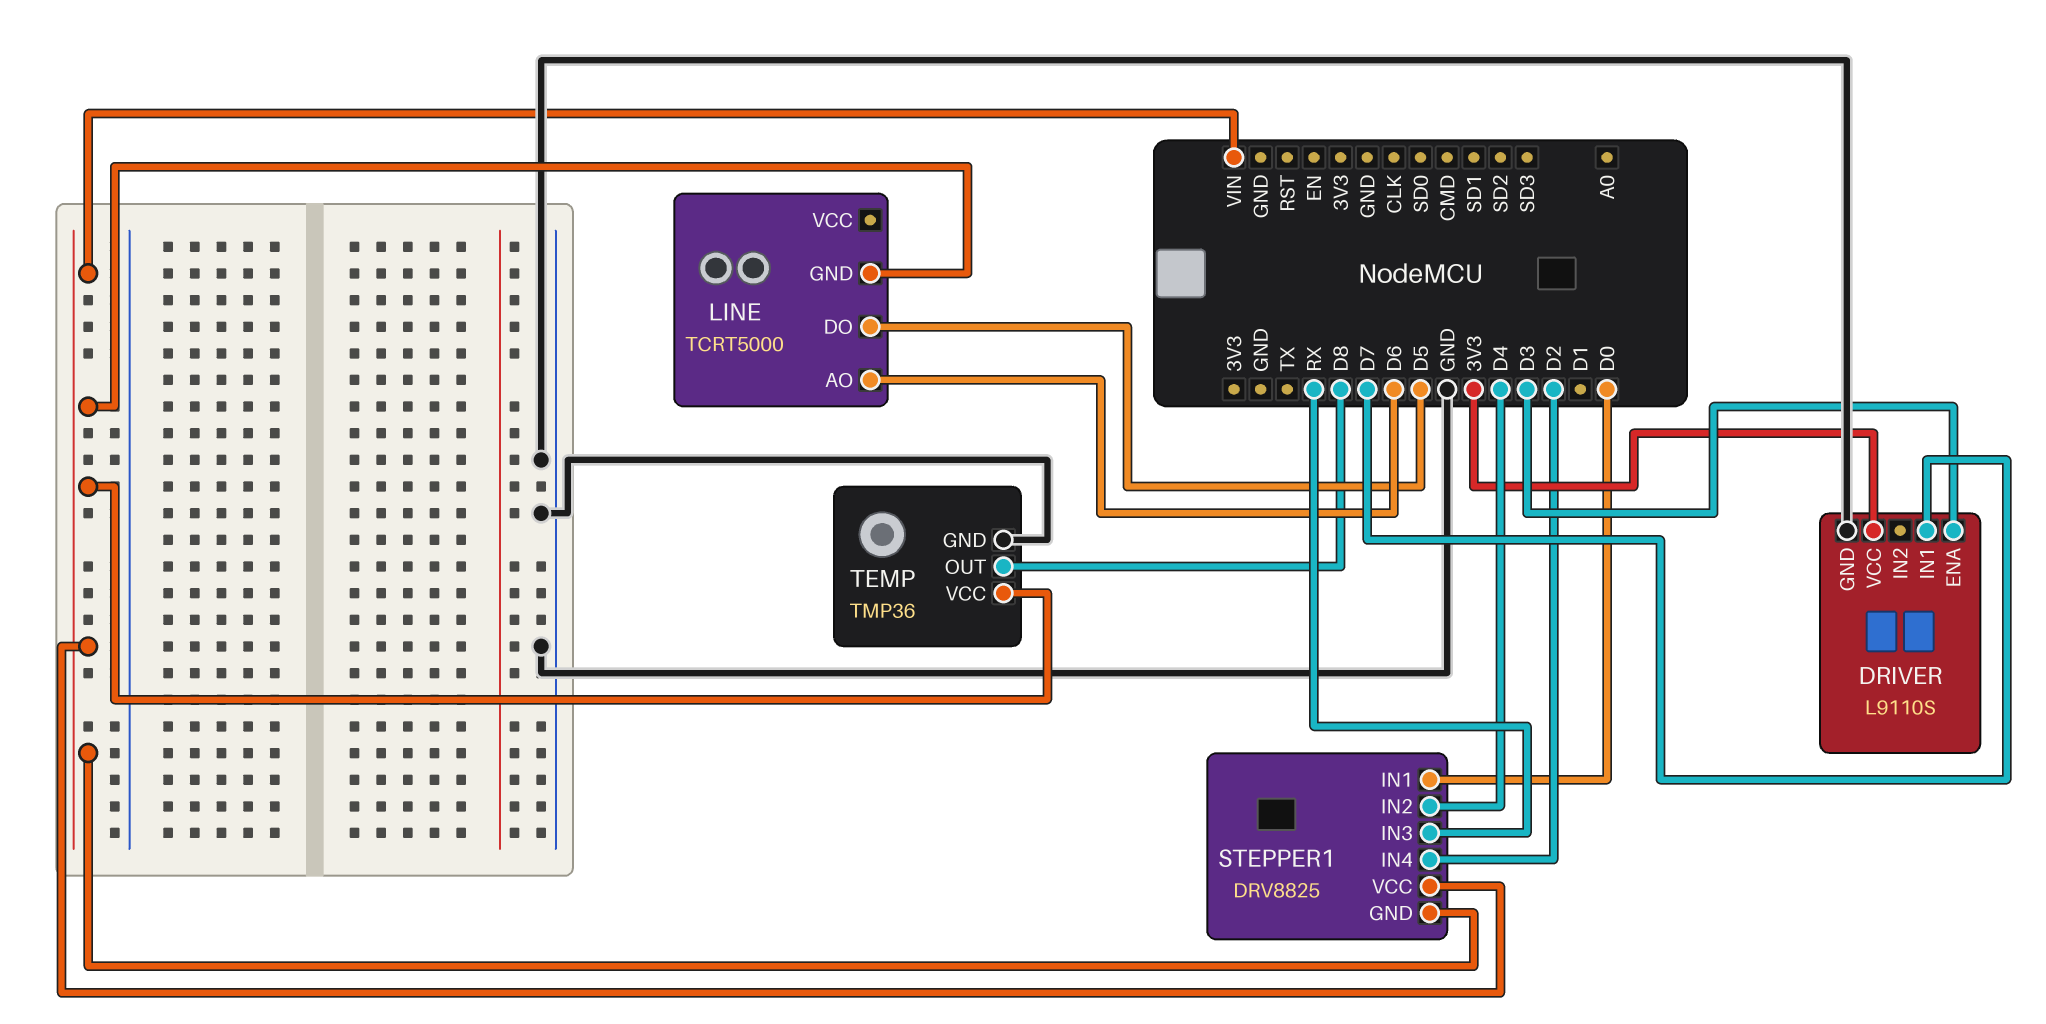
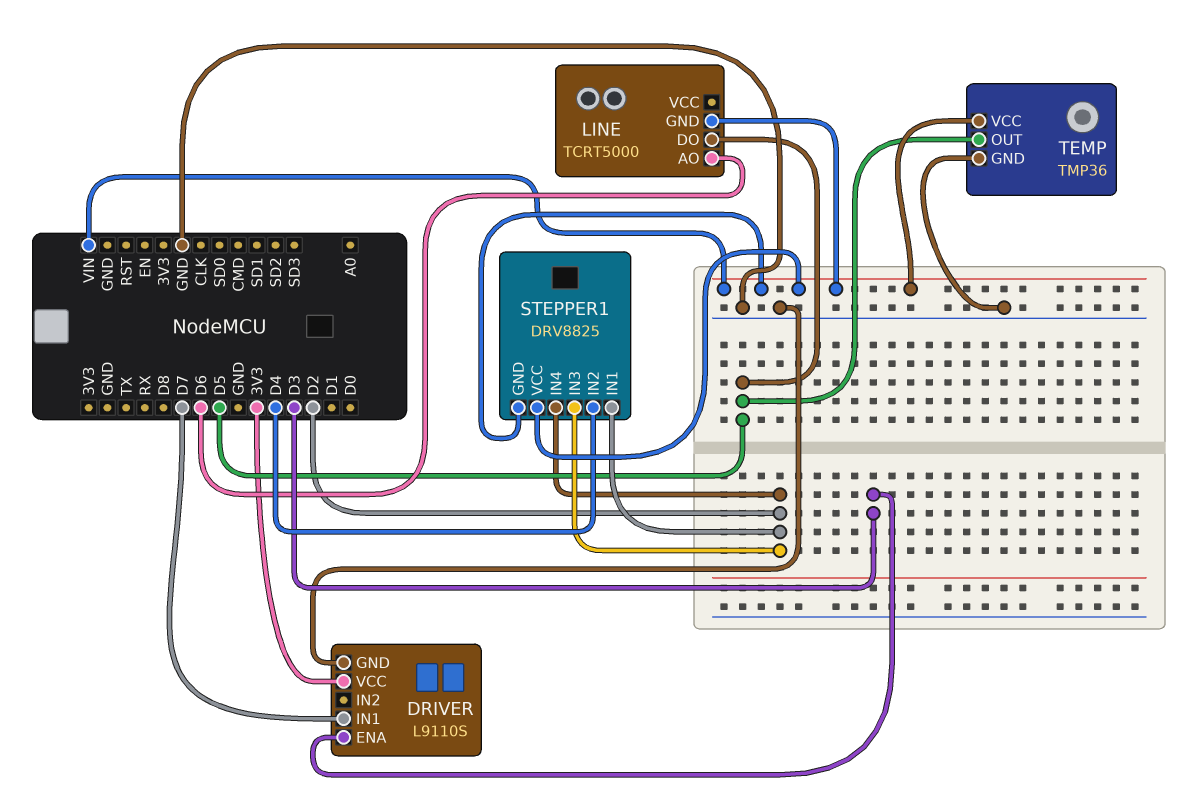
STEPPER1 pin IN1: D0 -> D2
STEPPER1 pin IN3: RX -> D2
TEMP pin OUT: D8 -> D5

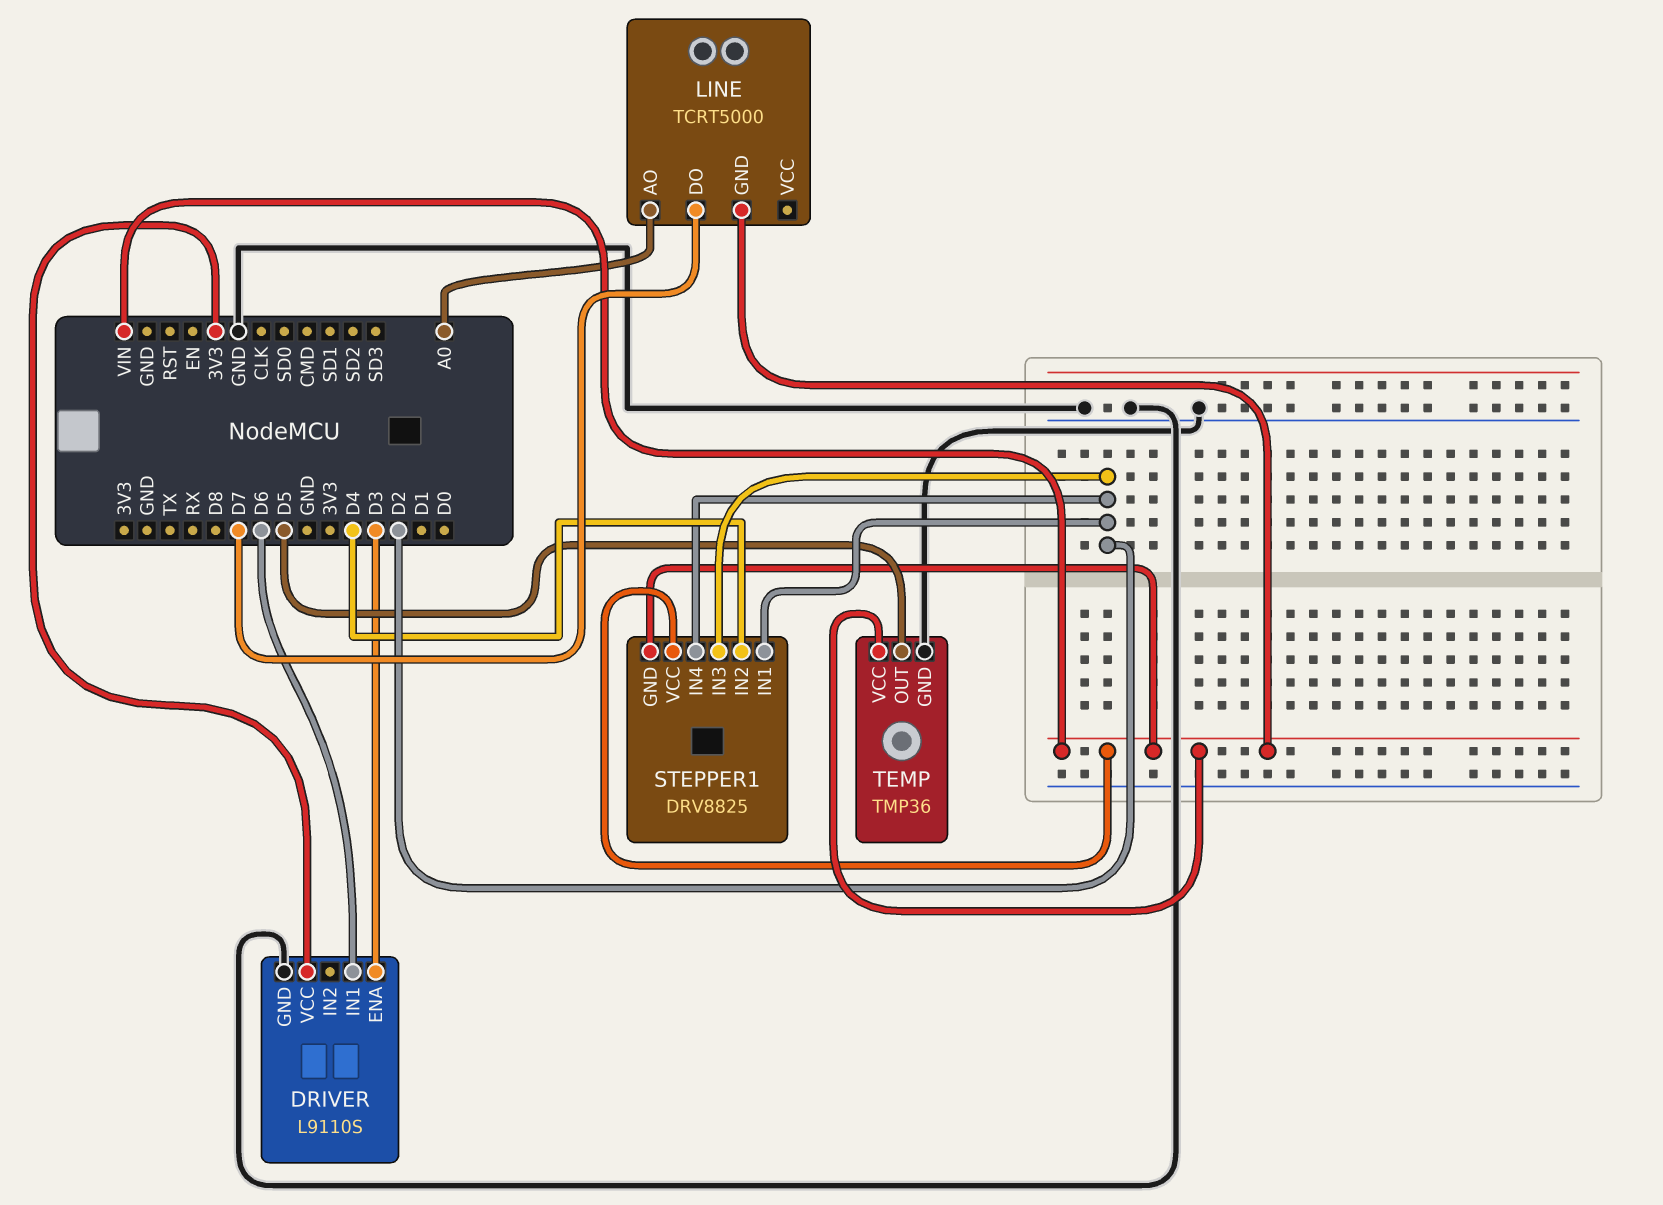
DRIVER pin IN1: D7 -> D6
LINE pin AO: D6 -> A0
LINE pin DO: D5 -> D7

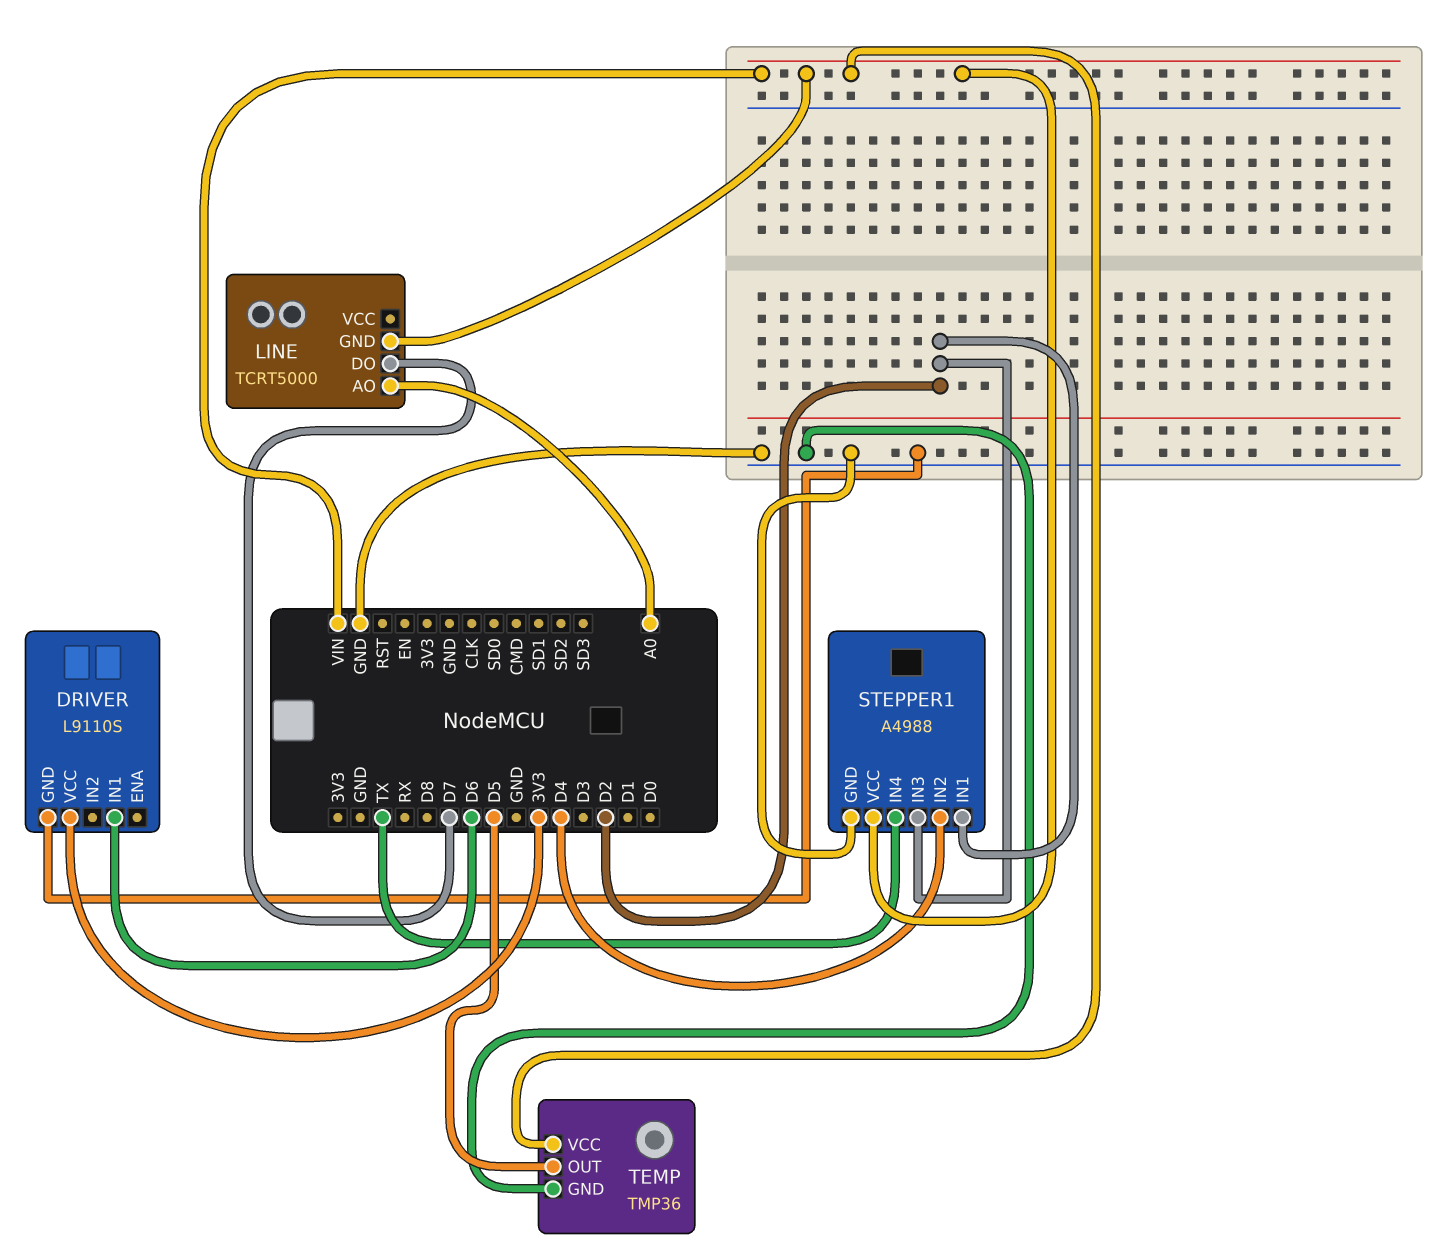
DRIVER pin ENA: D3 -> none
STEPPER1: DRV8825 -> A4988
STEPPER1 pin GND: VIN -> GND
STEPPER1 pin IN4: D2 -> TX

